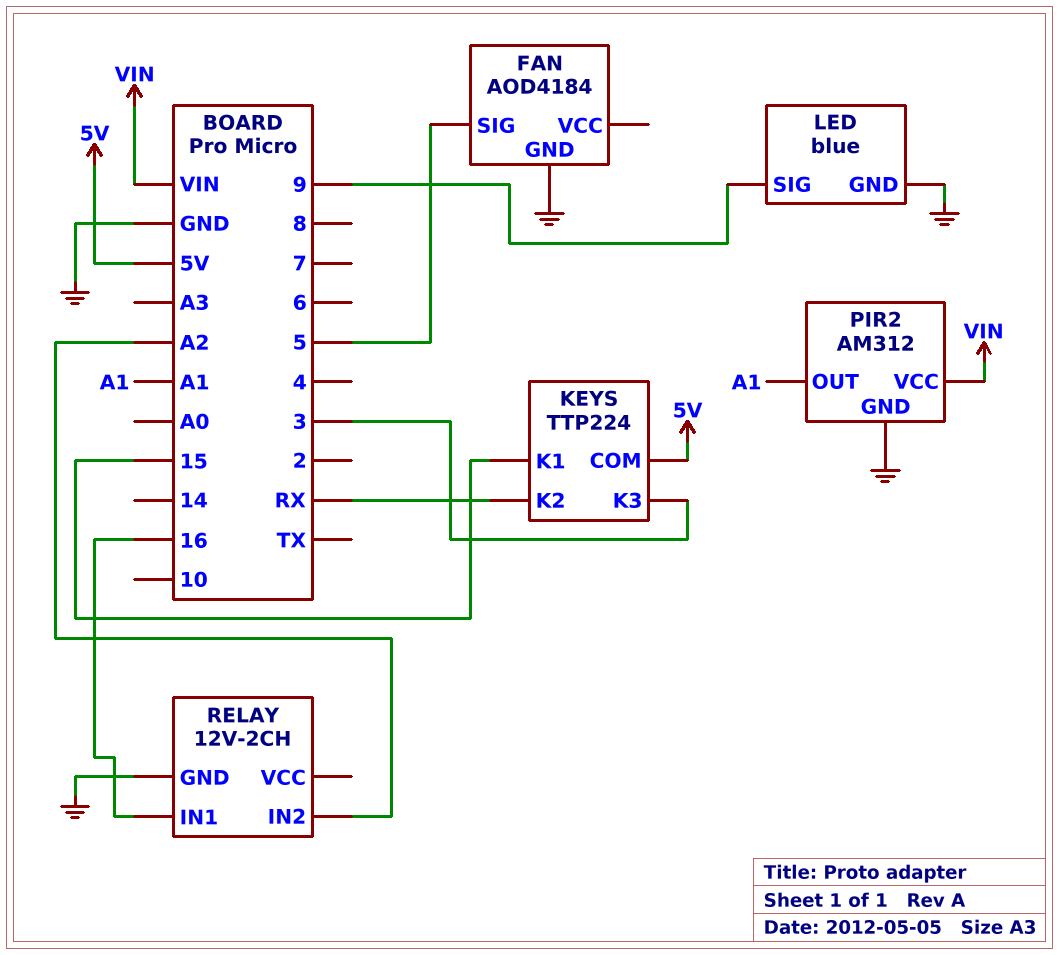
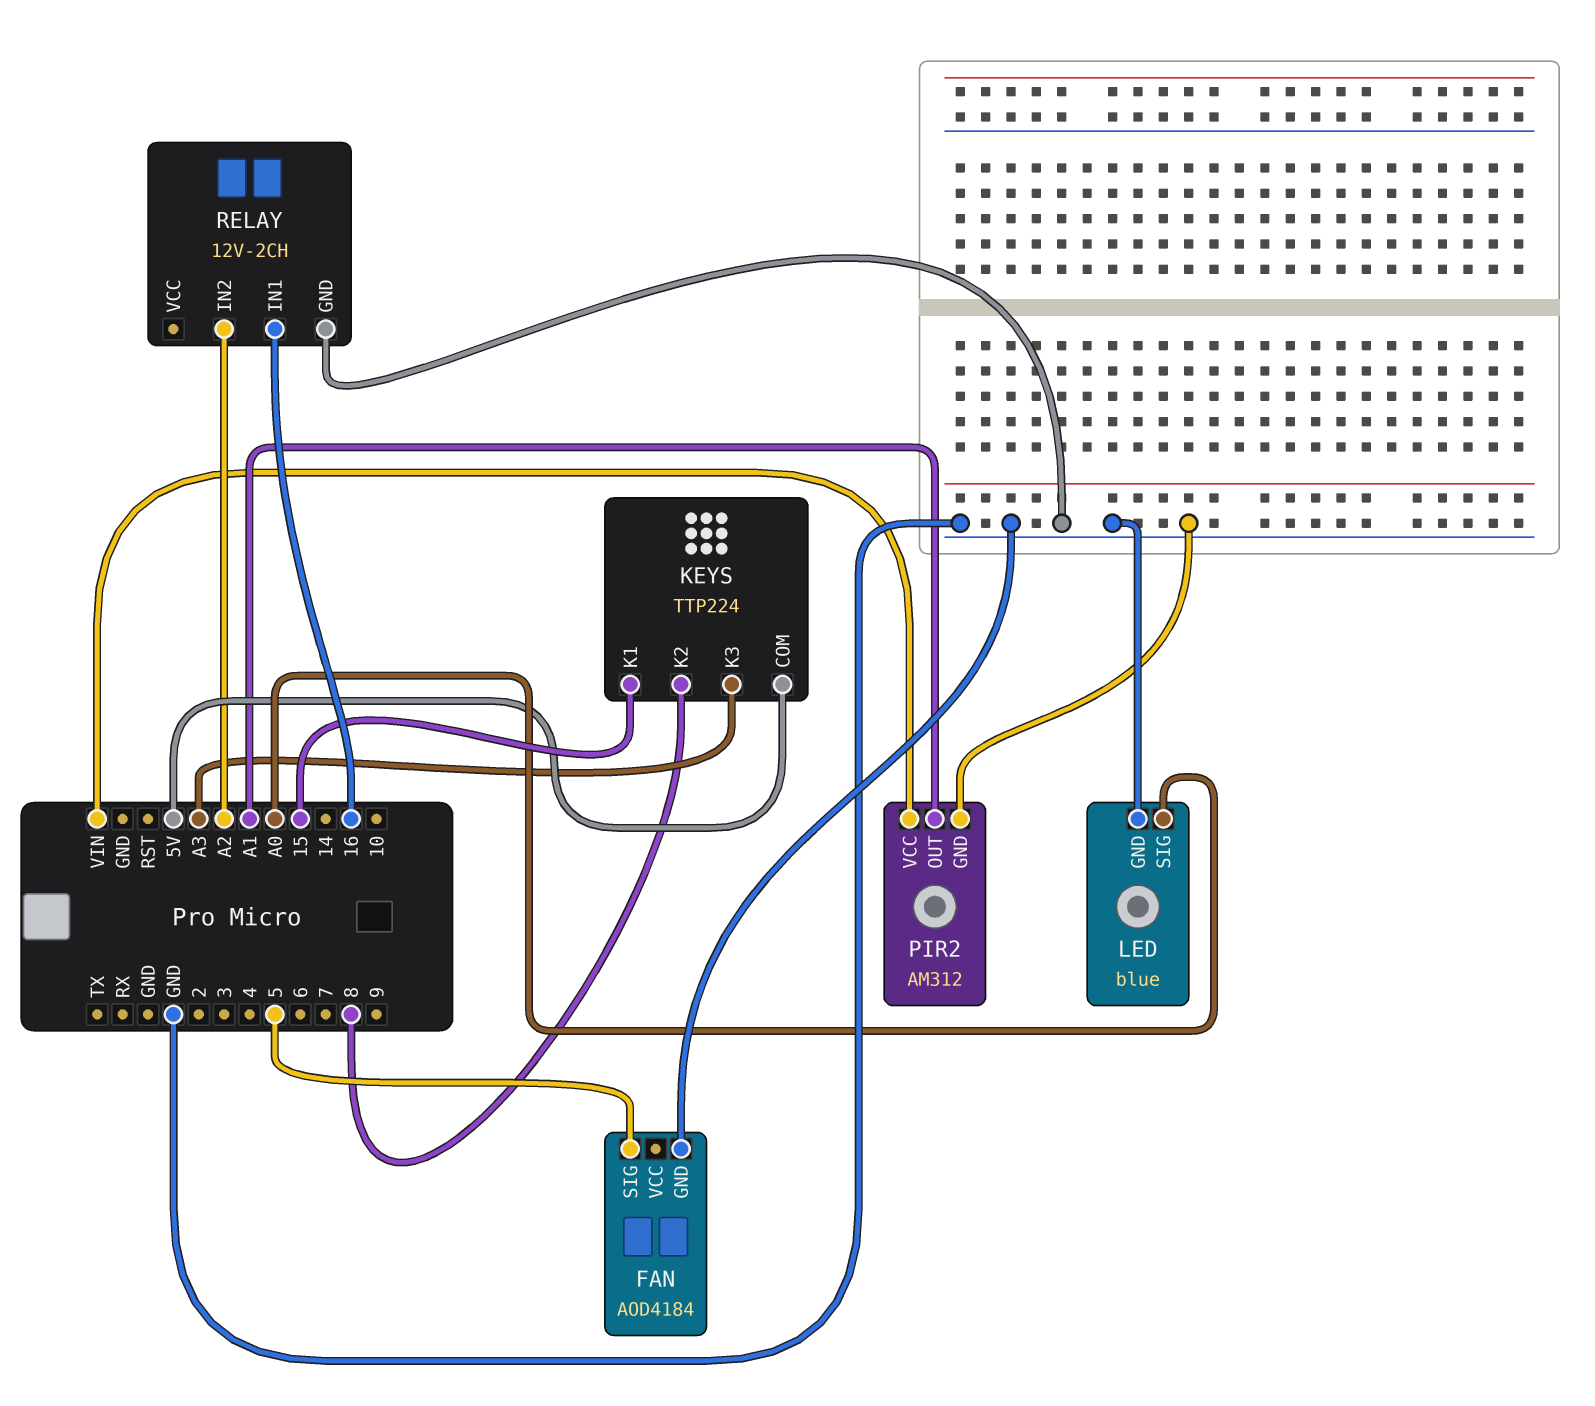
KEYS pin K2: RX -> 8
KEYS pin K3: 3 -> A3
LED pin SIG: 9 -> A0

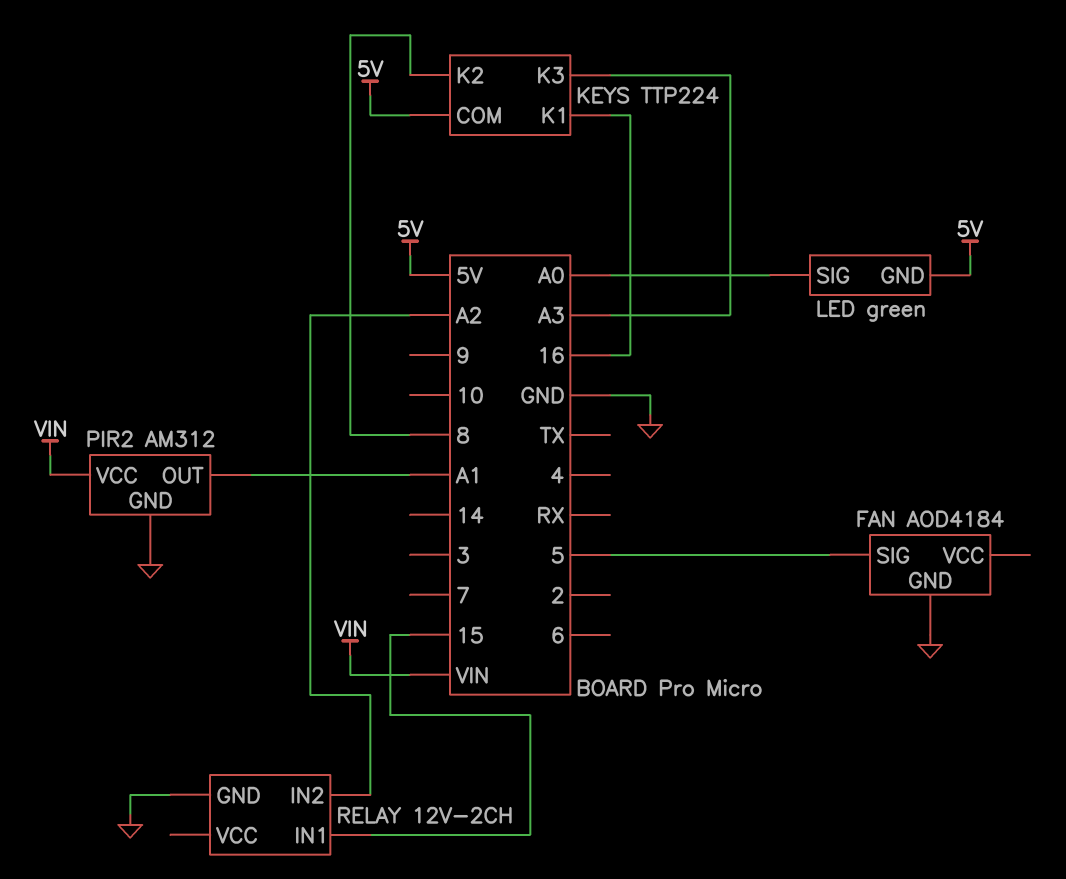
KEYS pin K1: 15 -> 16
LED: blue -> green
LED pin GND: GND -> 5V
RELAY pin IN1: 16 -> 15

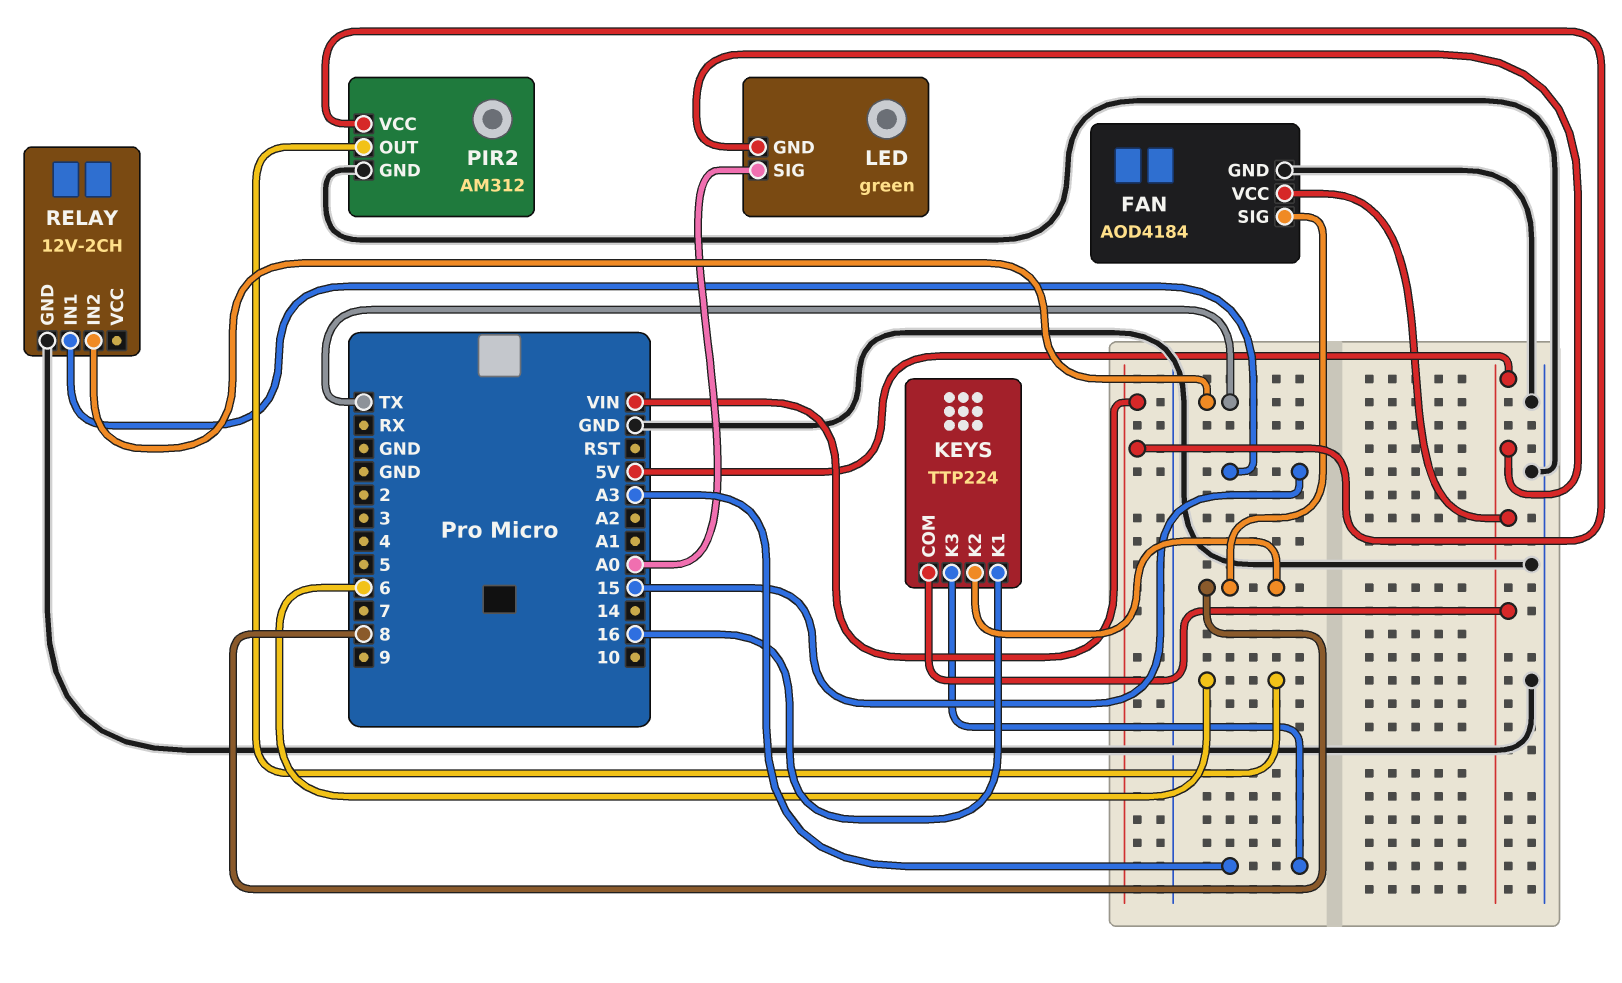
FAN pin SIG: 5 -> 8
FAN pin VCC: none -> 5V
PIR2 pin OUT: A1 -> 6
RELAY pin IN2: A2 -> TX

